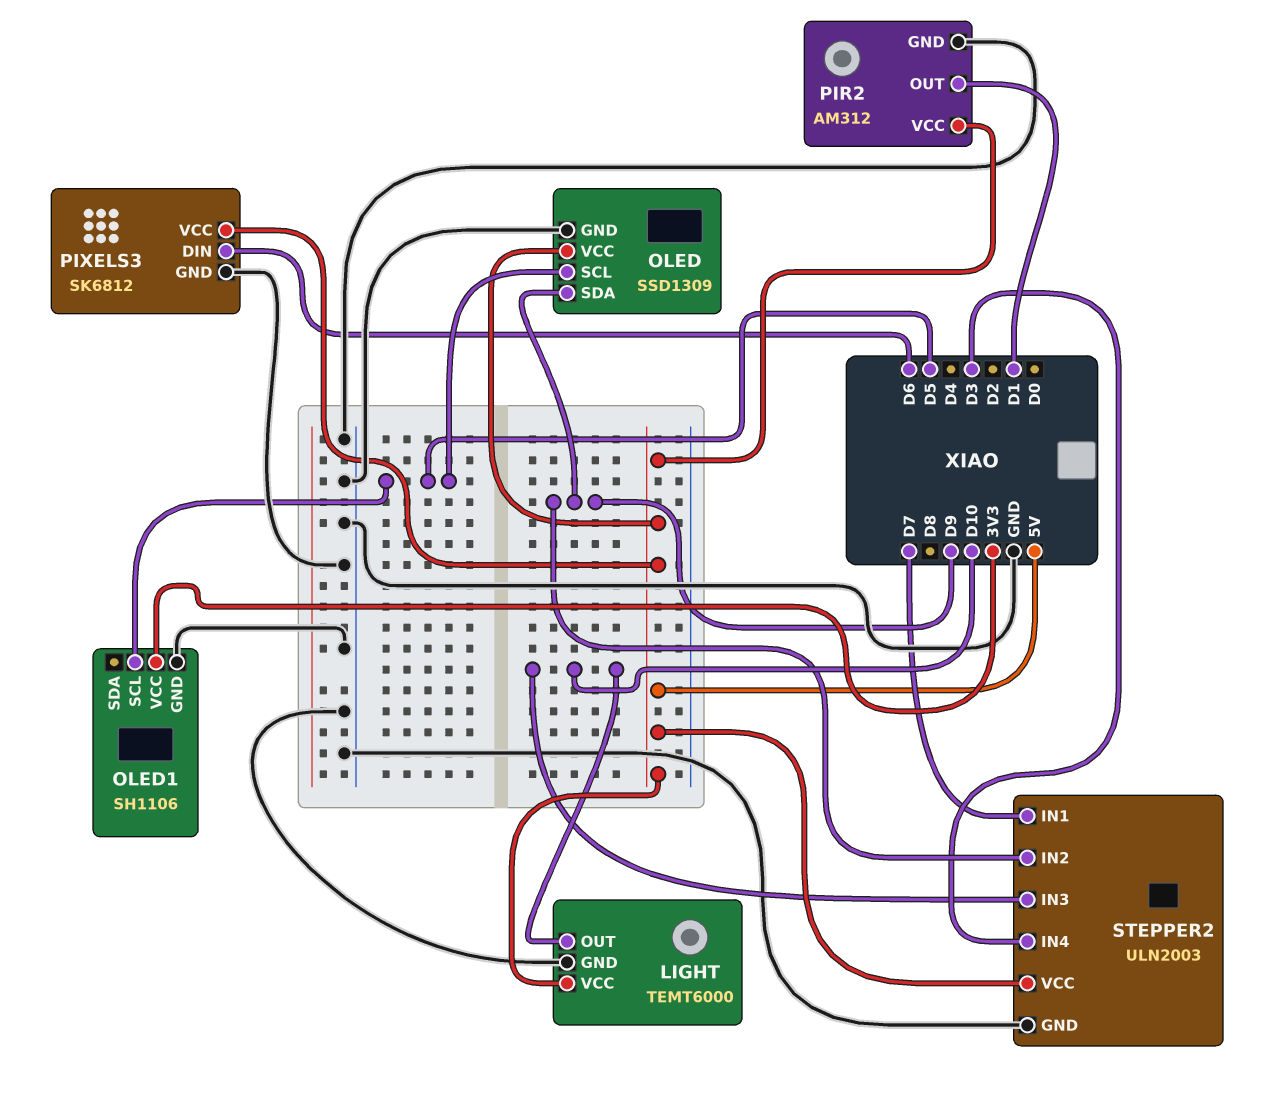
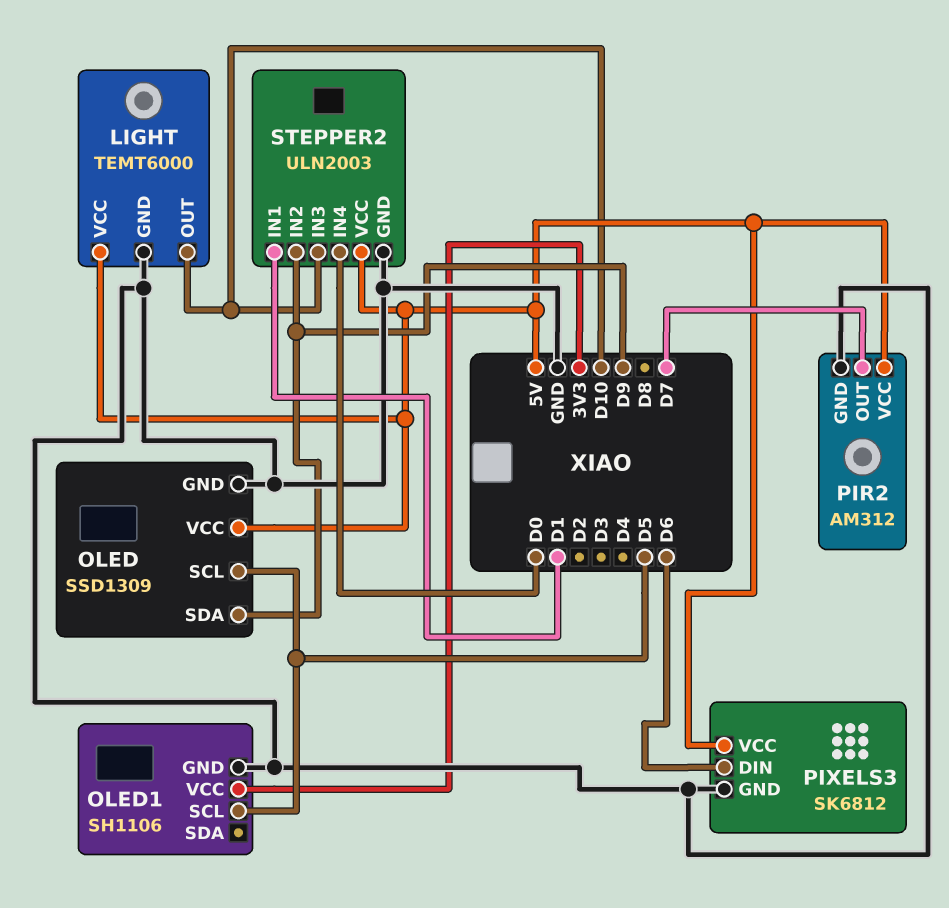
PIR2 pin OUT: D1 -> D7
STEPPER2 pin IN1: D7 -> D1
STEPPER2 pin IN4: D3 -> D0

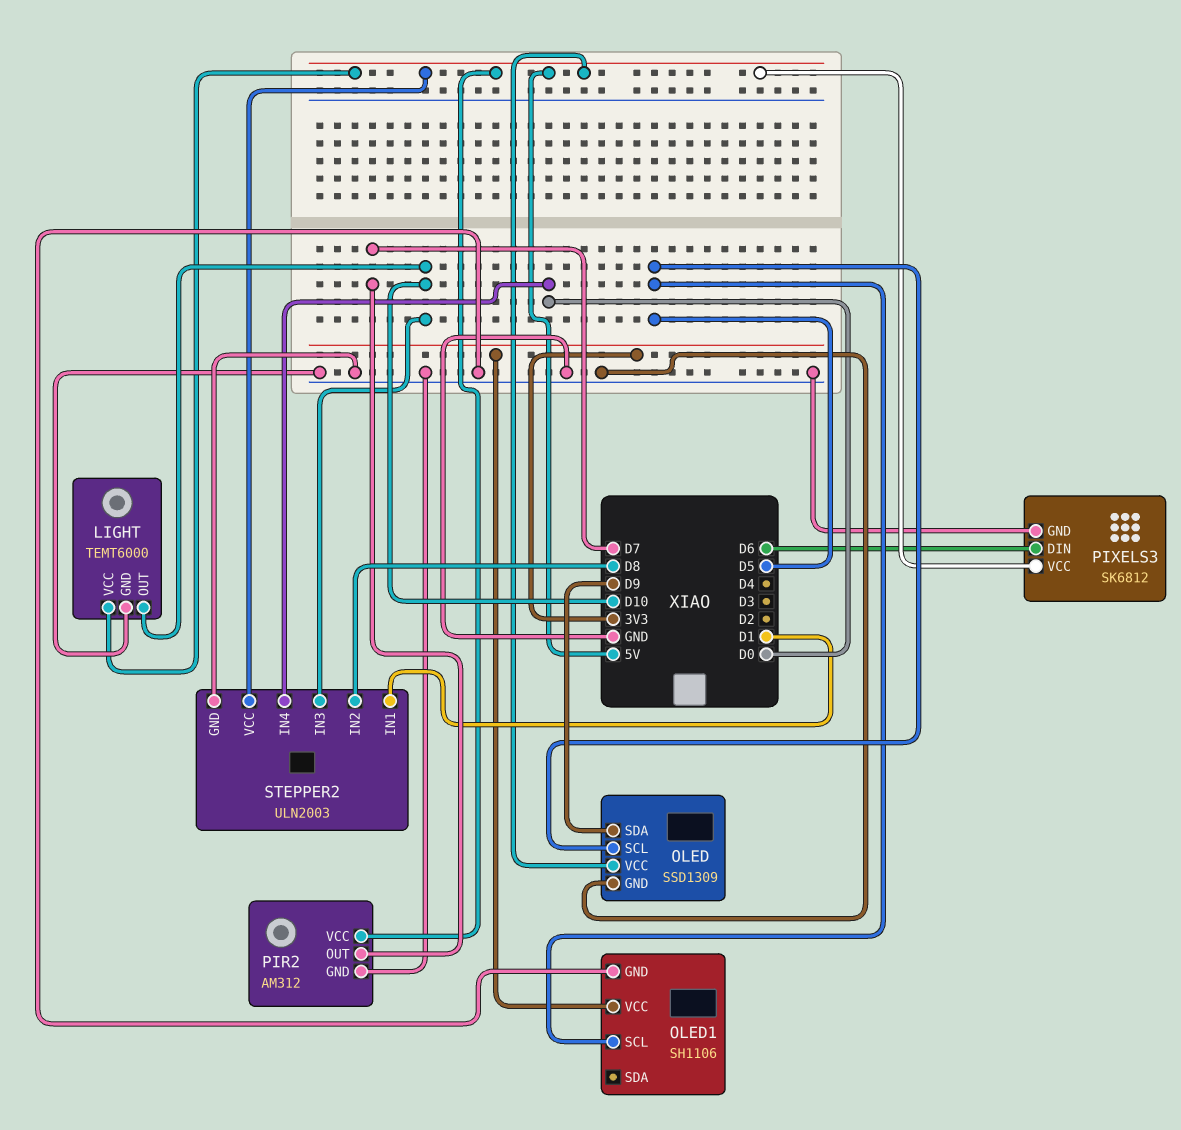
STEPPER2 pin IN2: D9 -> D8

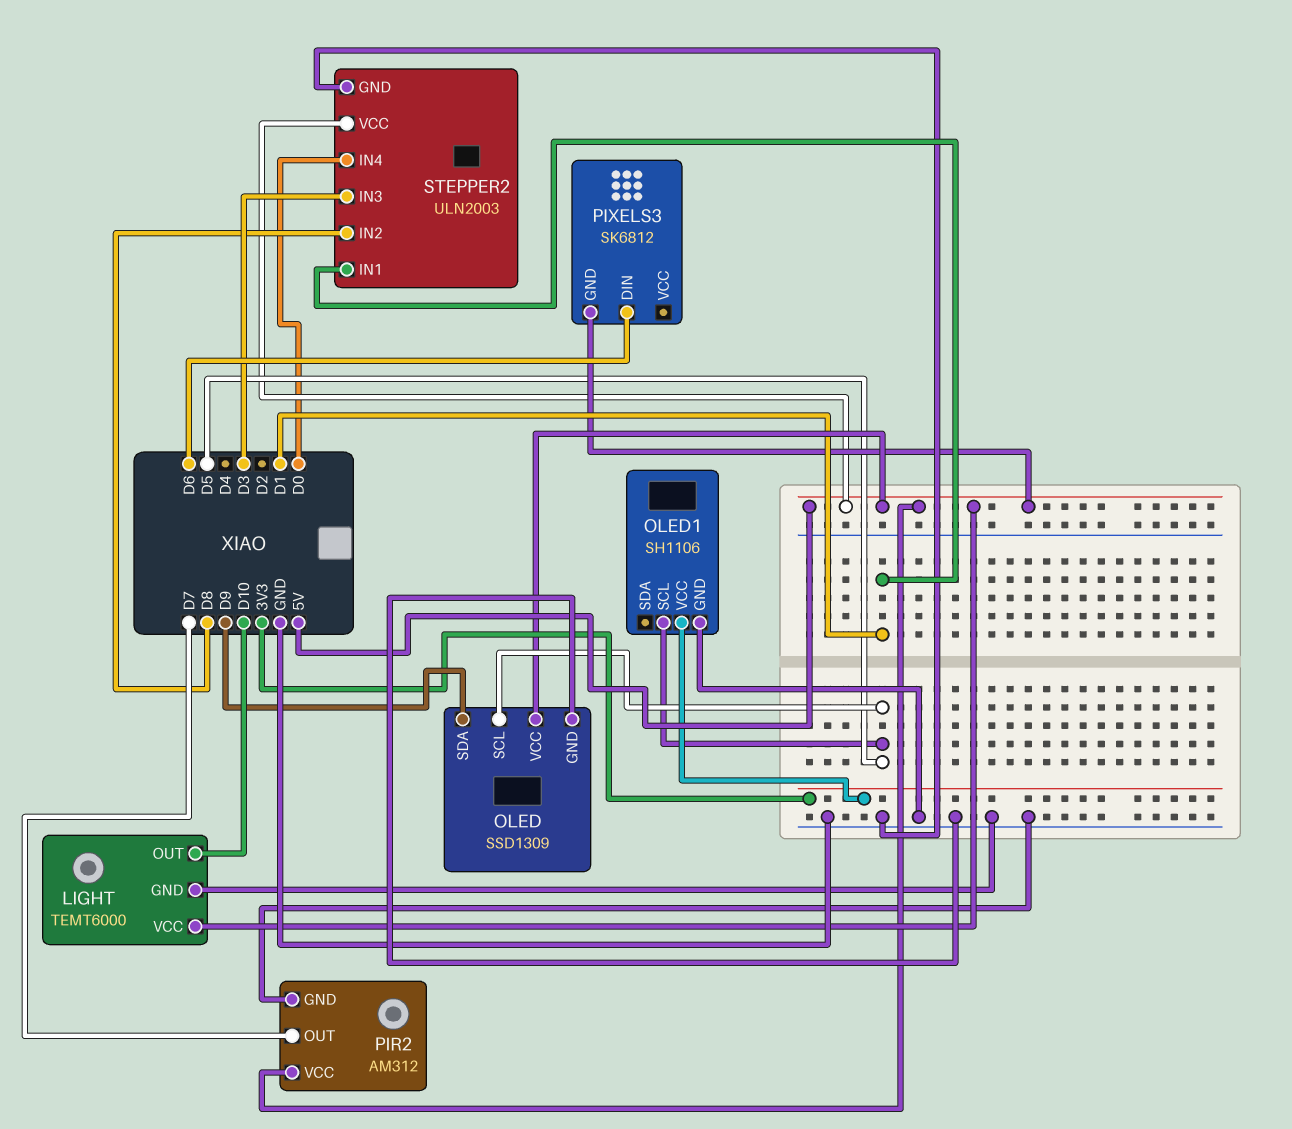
PIXELS3 pin GND: GND -> 5V
PIXELS3 pin VCC: 5V -> none
STEPPER2 pin IN3: D10 -> D3

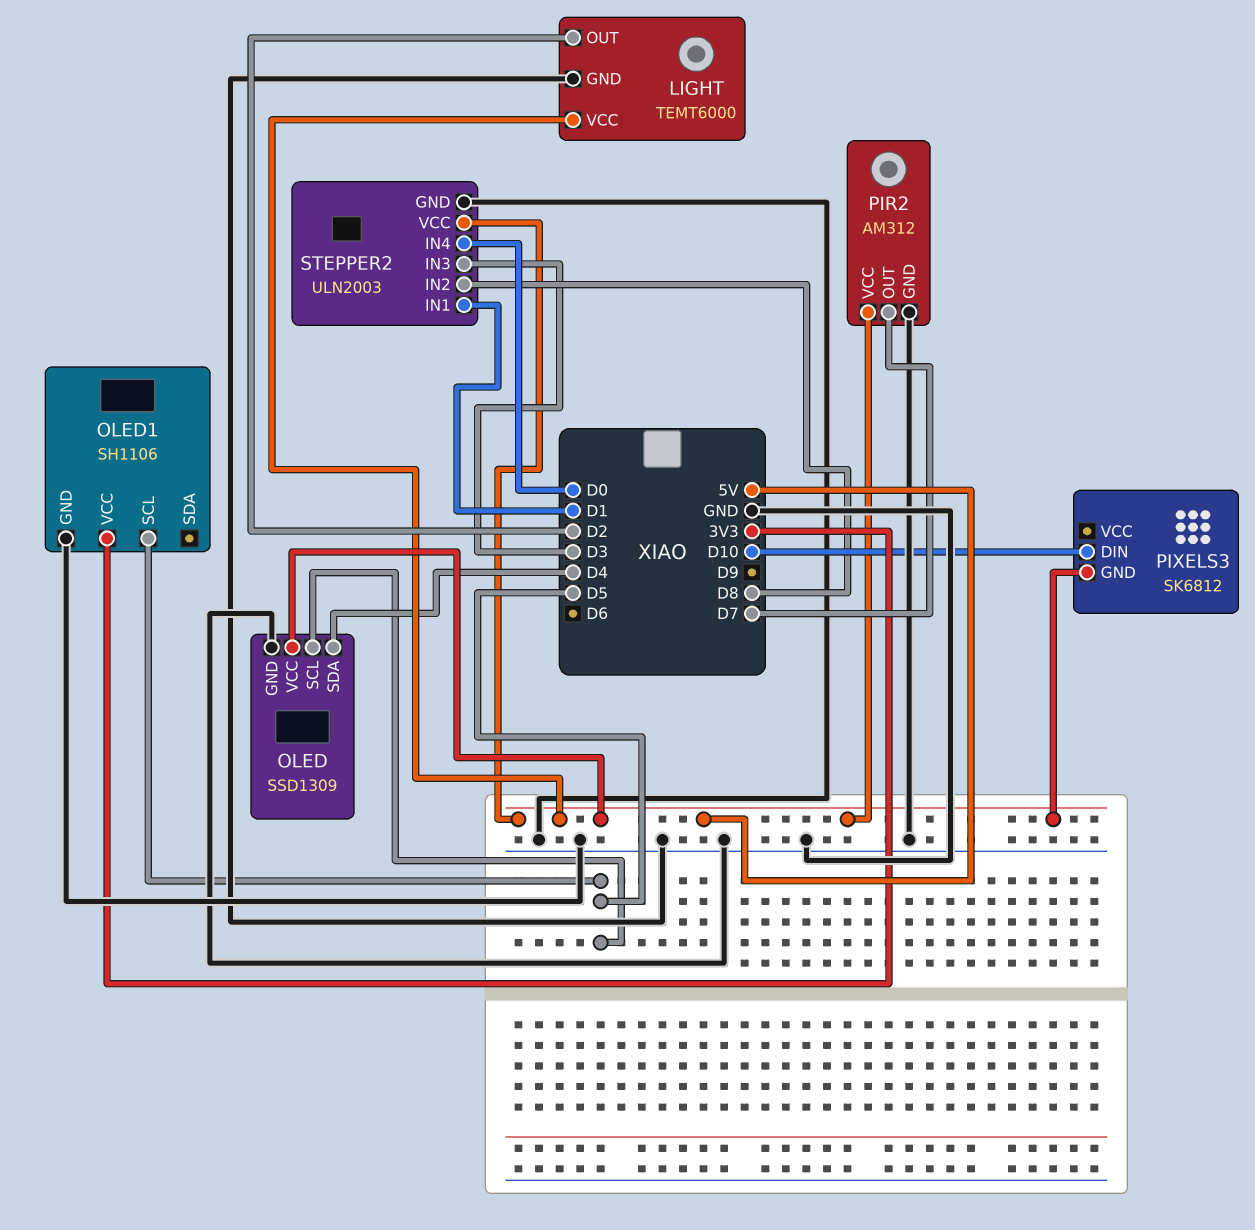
LIGHT pin OUT: D10 -> D2
OLED pin SDA: D9 -> D4
PIXELS3 pin DIN: D6 -> D10

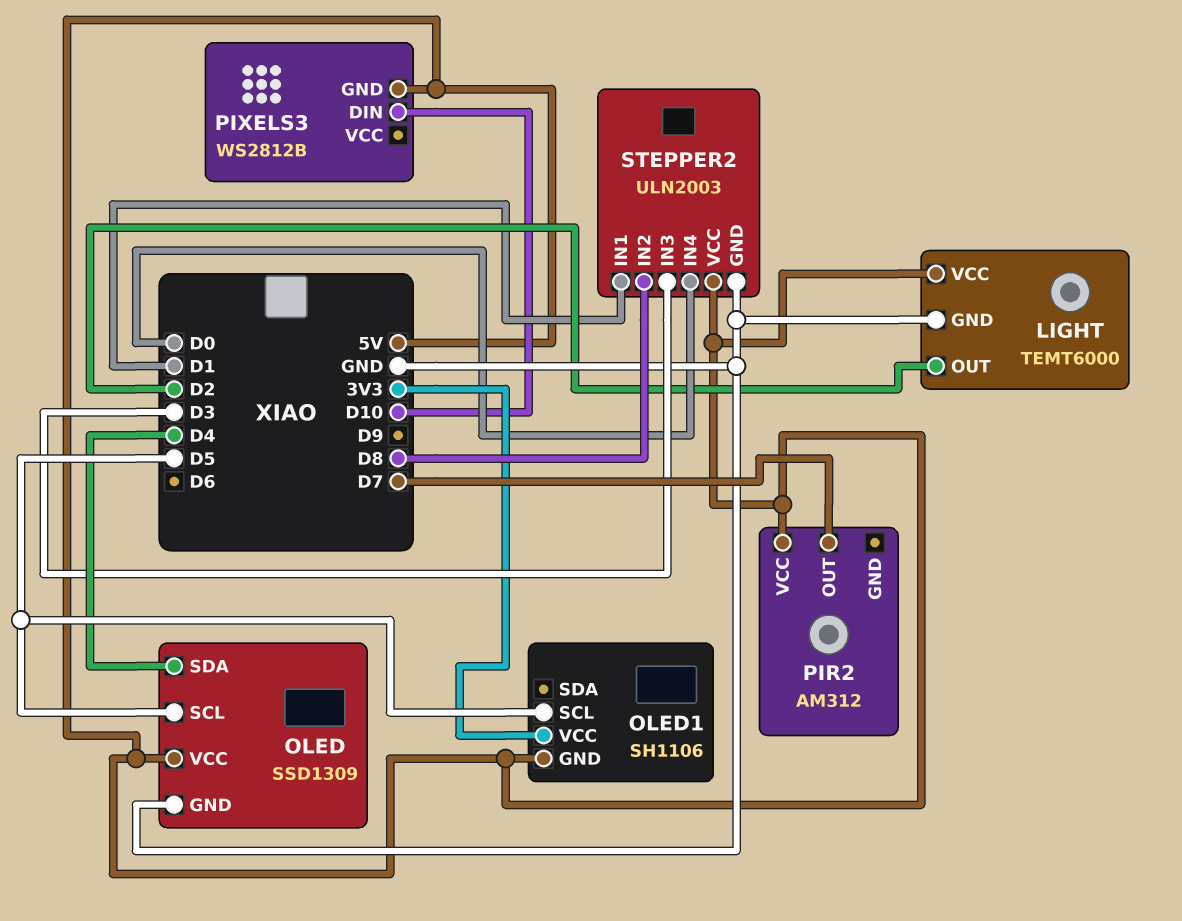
OLED1 pin GND: GND -> 5V
PIR2 pin GND: GND -> none
PIXELS3: SK6812 -> WS2812B

